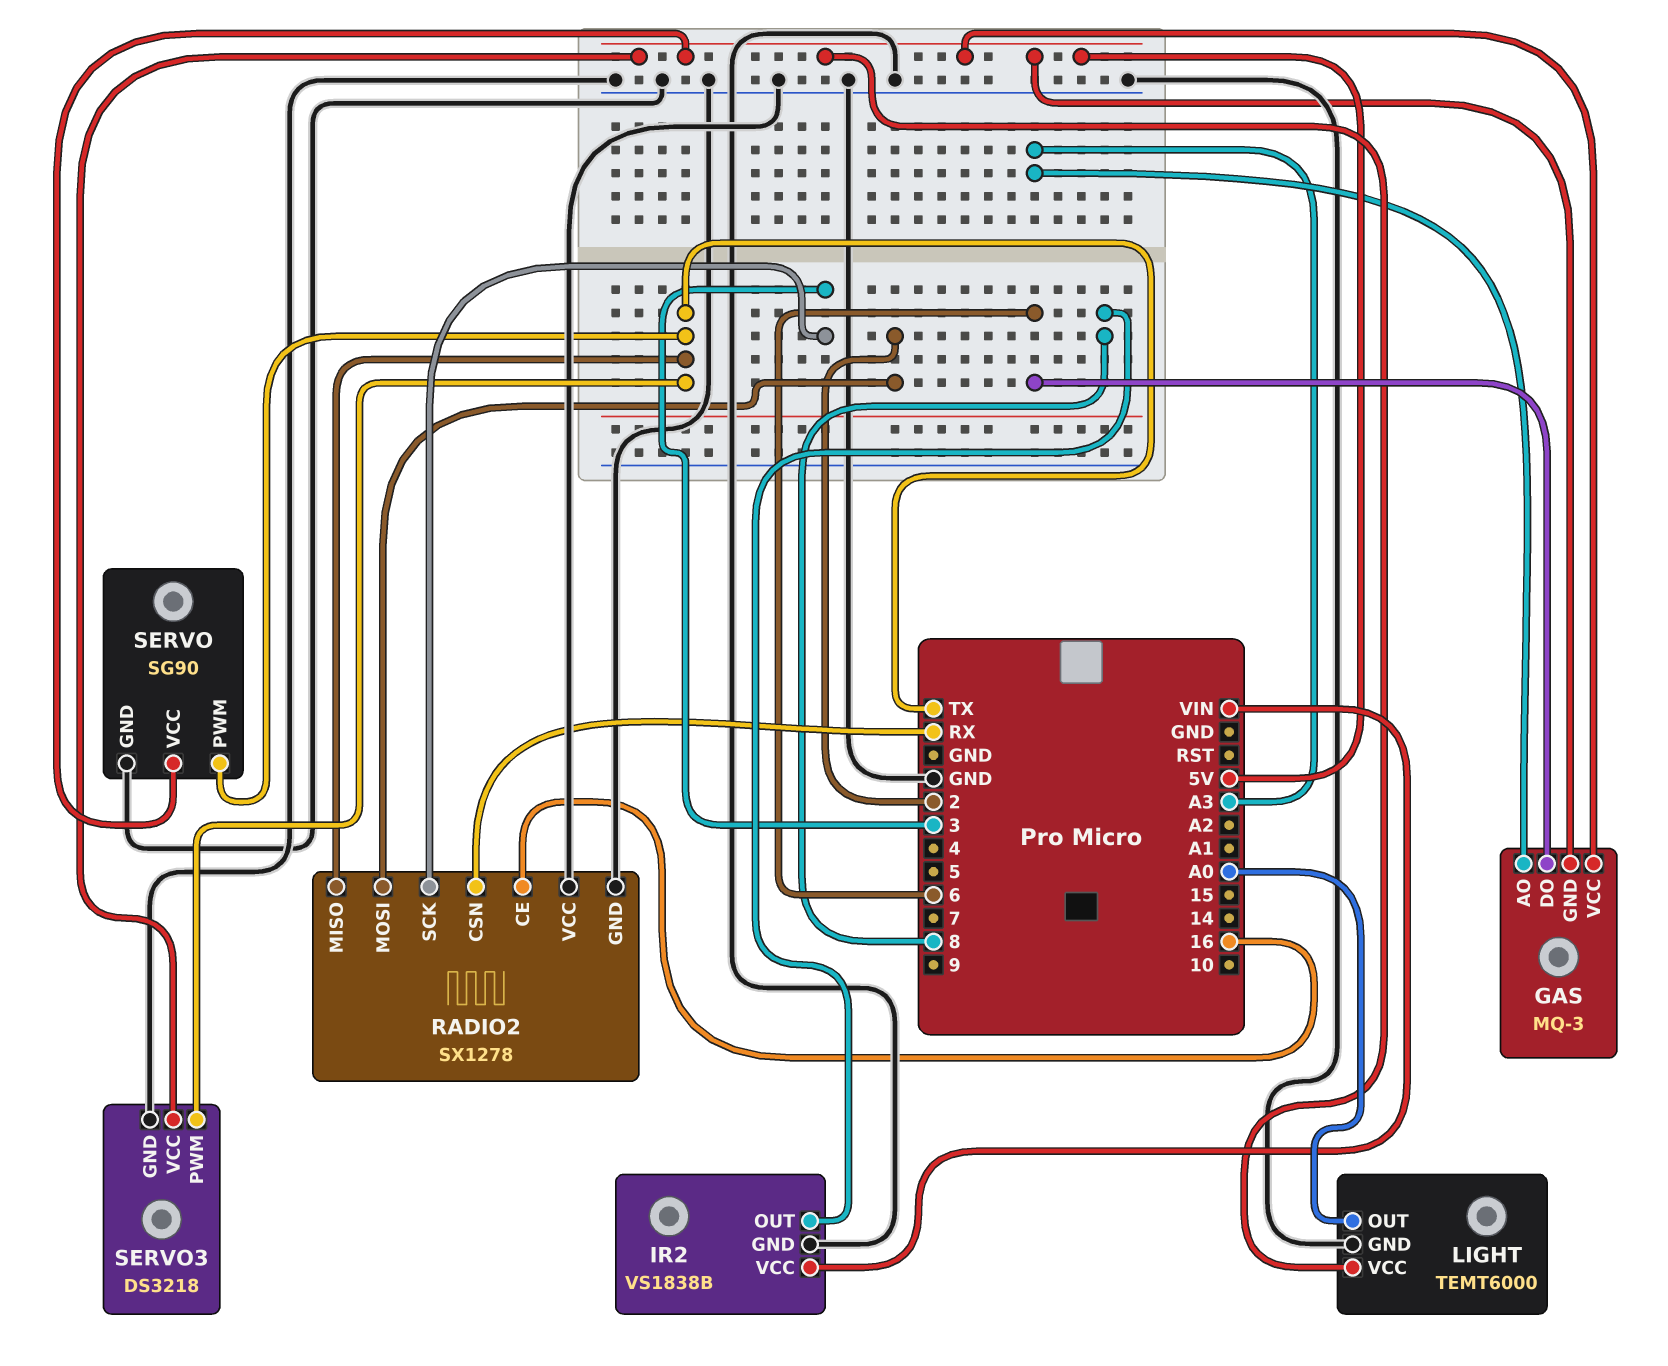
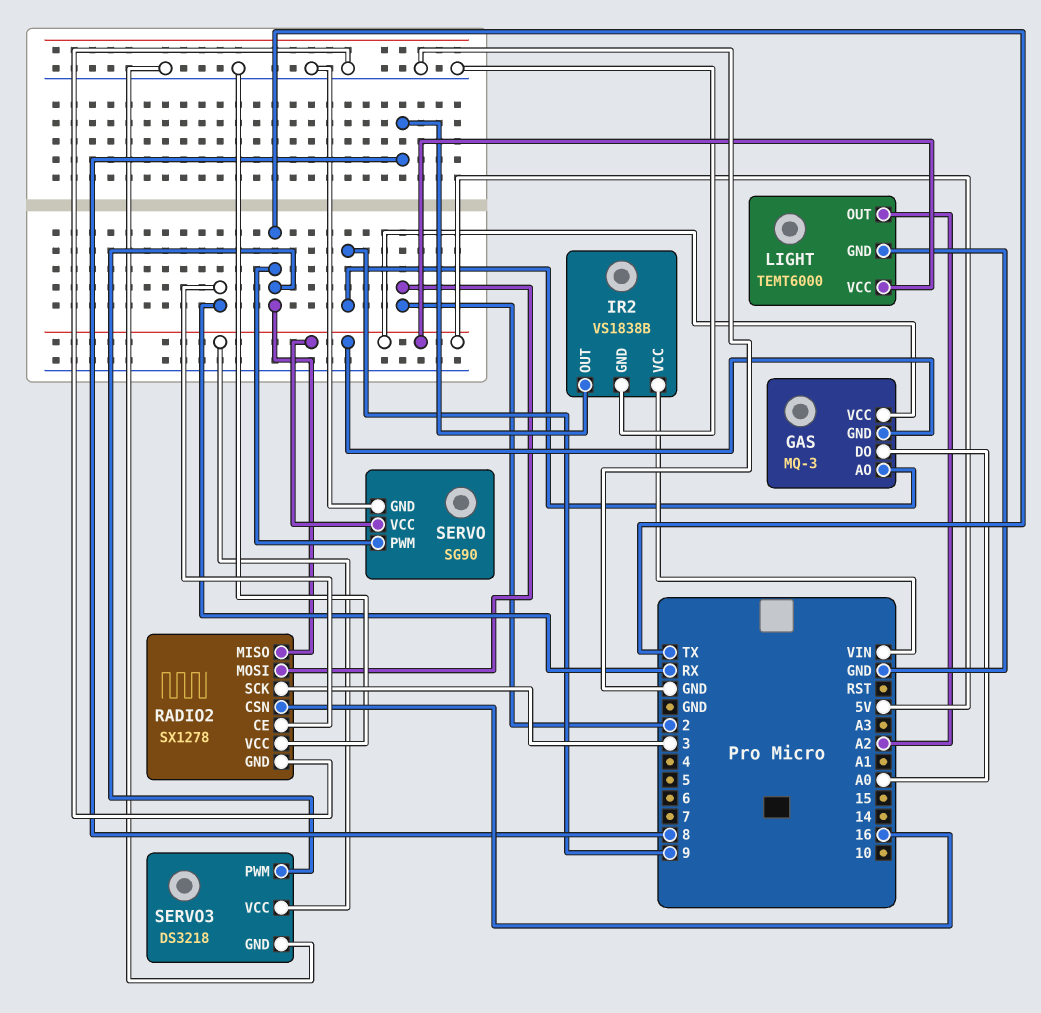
GAS pin AO: A3 -> 9
GAS pin DO: 6 -> A0
LIGHT pin OUT: A0 -> A2
RADIO2 pin CE: 16 -> RX
RADIO2 pin CSN: RX -> 16

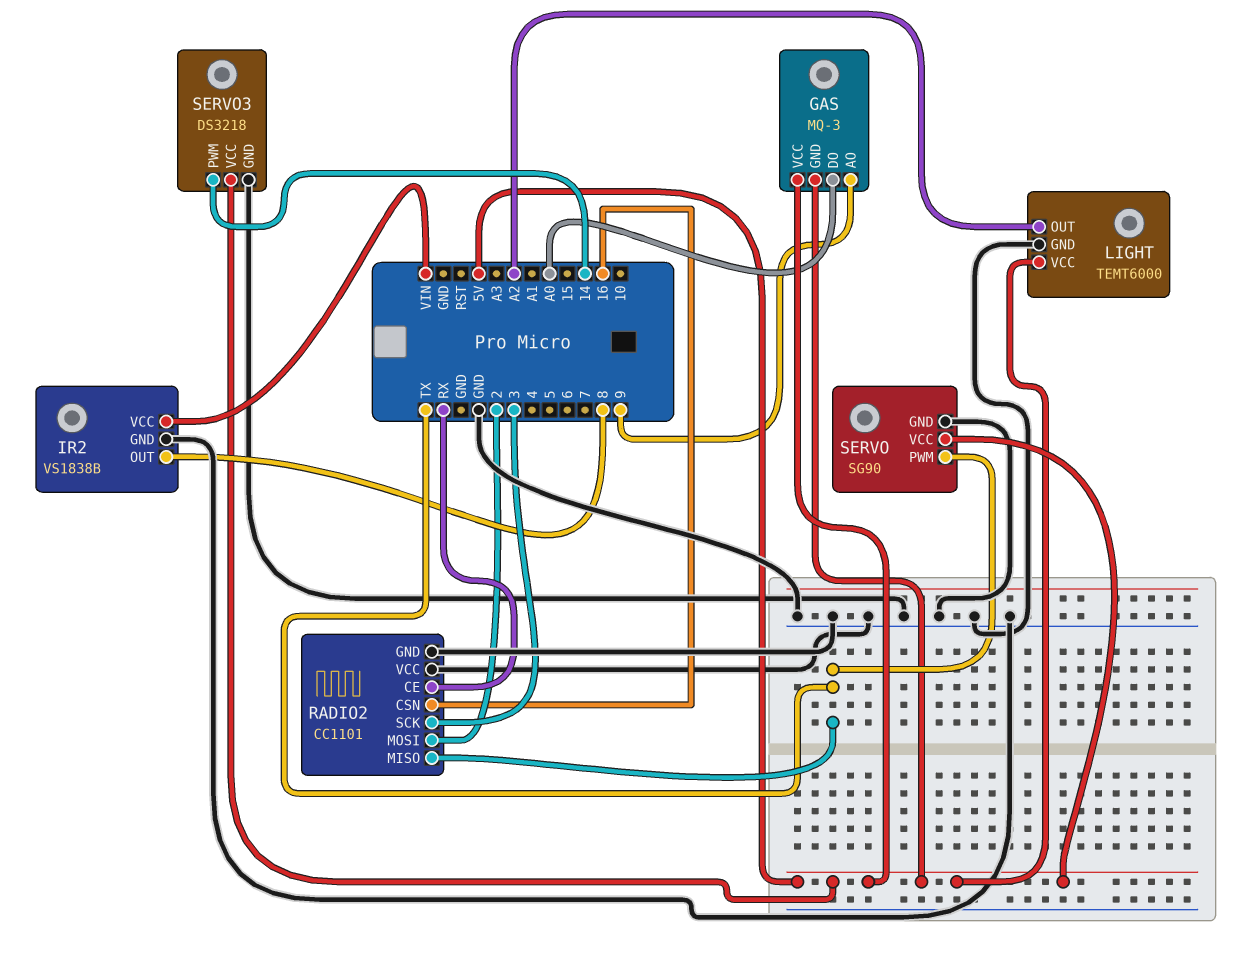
RADIO2: SX1278 -> CC1101
SERVO3 pin PWM: TX -> 14

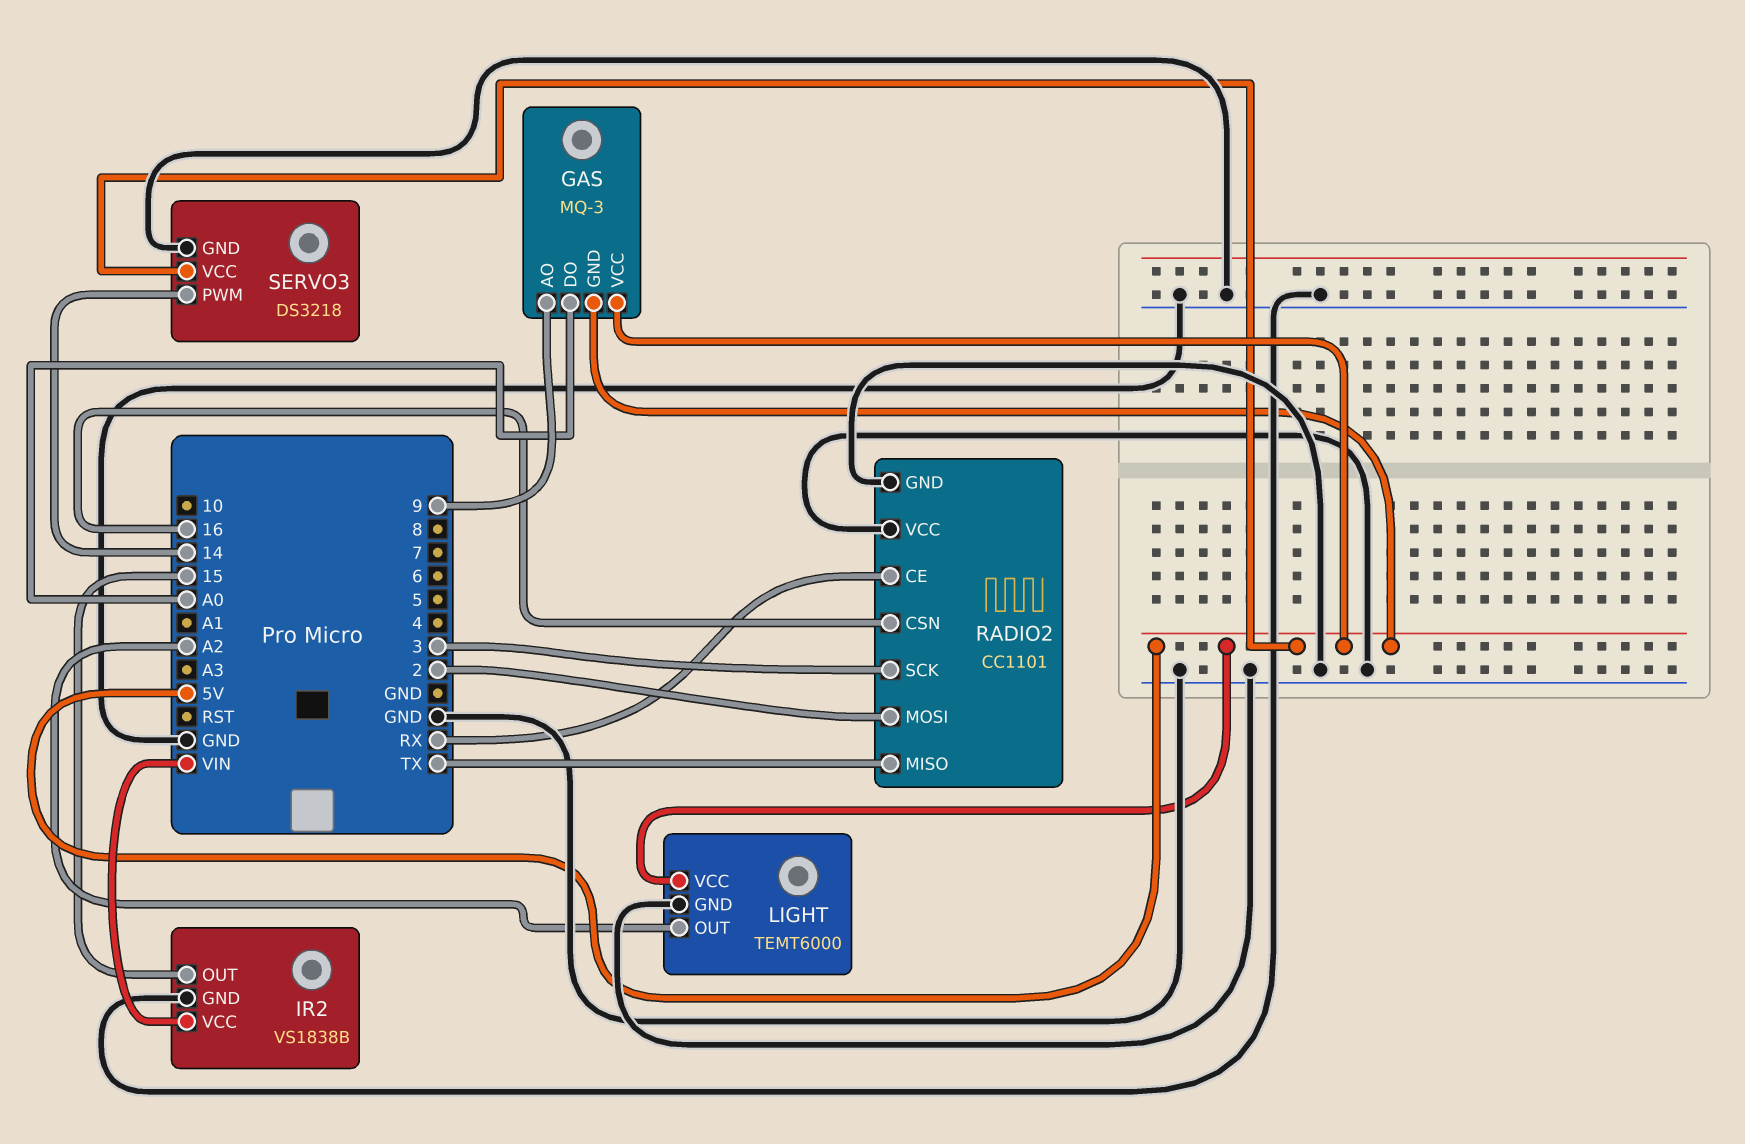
IR2 pin OUT: 8 -> 15
SERVO: SG90 -> none
SERVO pin GND: GND -> none
SERVO pin PWM: TX -> none
SERVO pin VCC: 5V -> none

